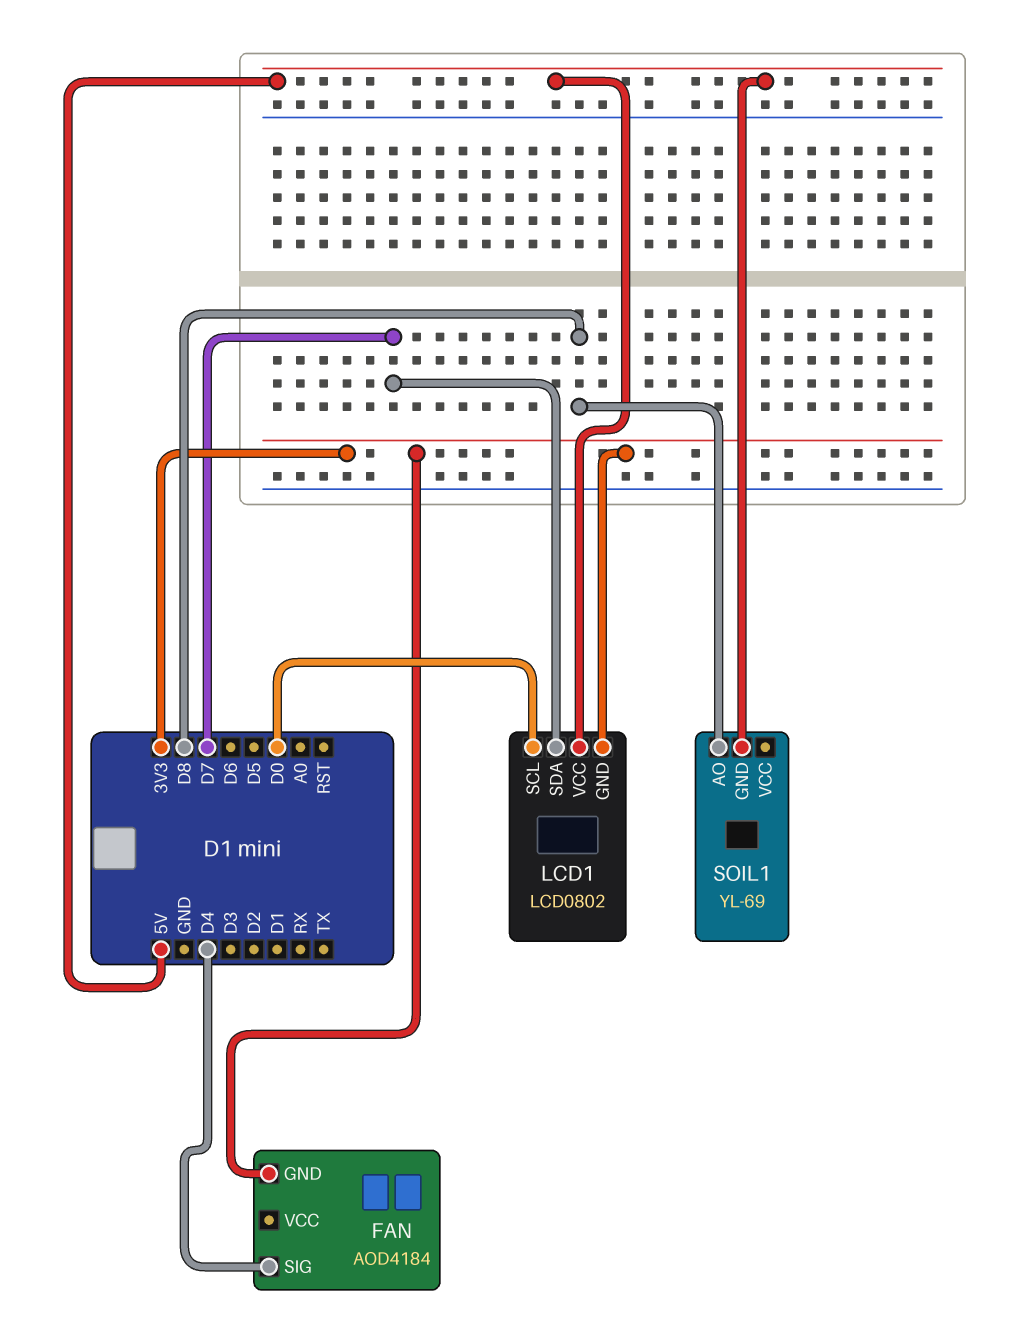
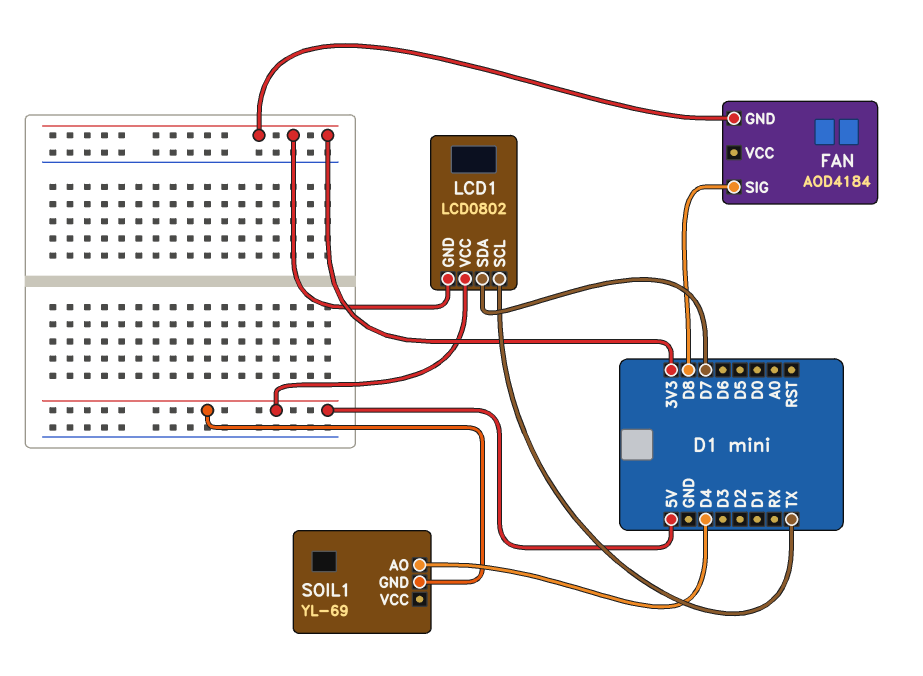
FAN pin SIG: D4 -> D8
LCD1 pin SCL: D0 -> TX
SOIL1 pin AO: D8 -> D4

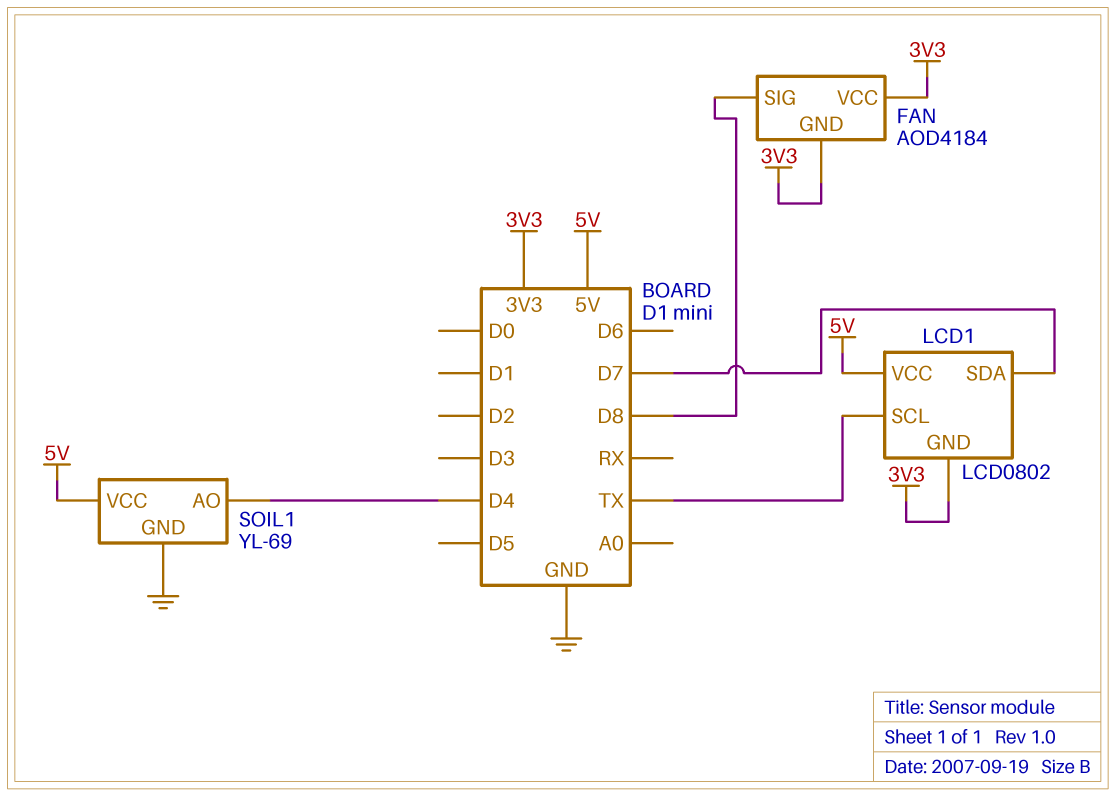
FAN pin VCC: none -> 3V3
SOIL1 pin GND: 5V -> GND
SOIL1 pin VCC: none -> 5V

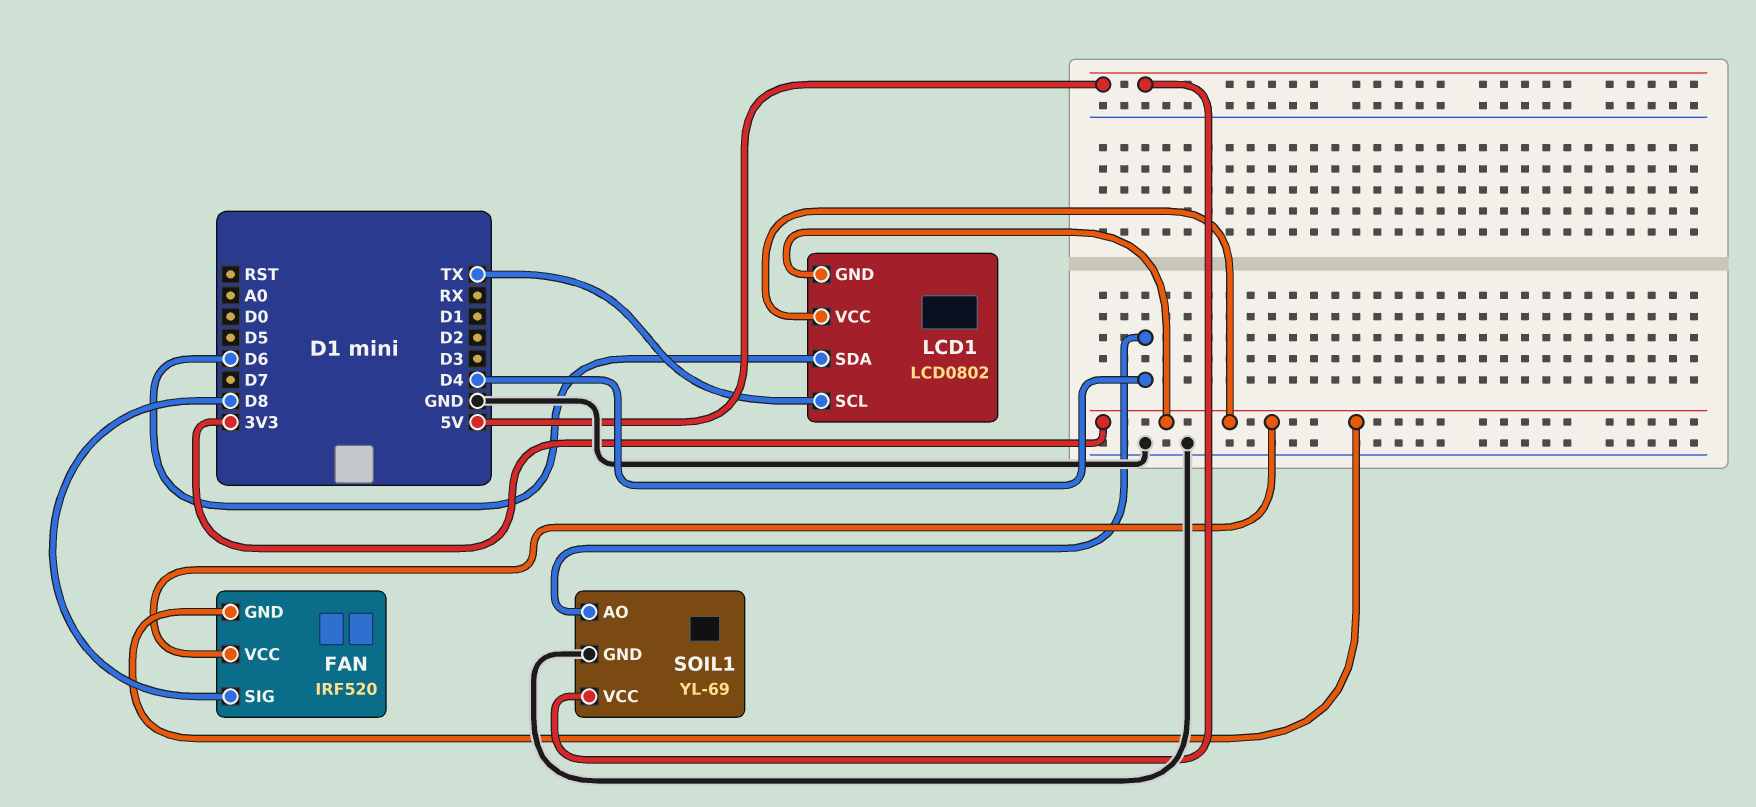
FAN: AOD4184 -> IRF520
LCD1 pin SDA: D7 -> D6
LCD1 pin VCC: 5V -> 3V3

